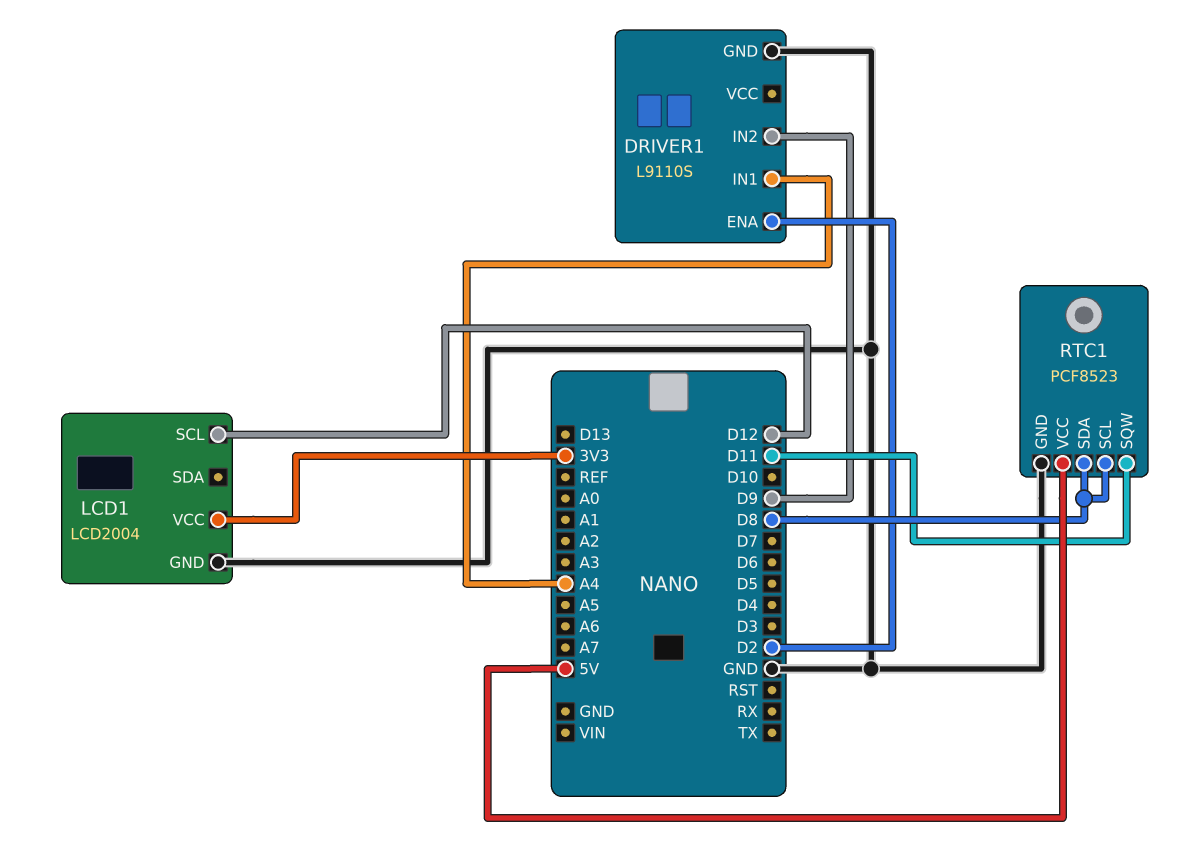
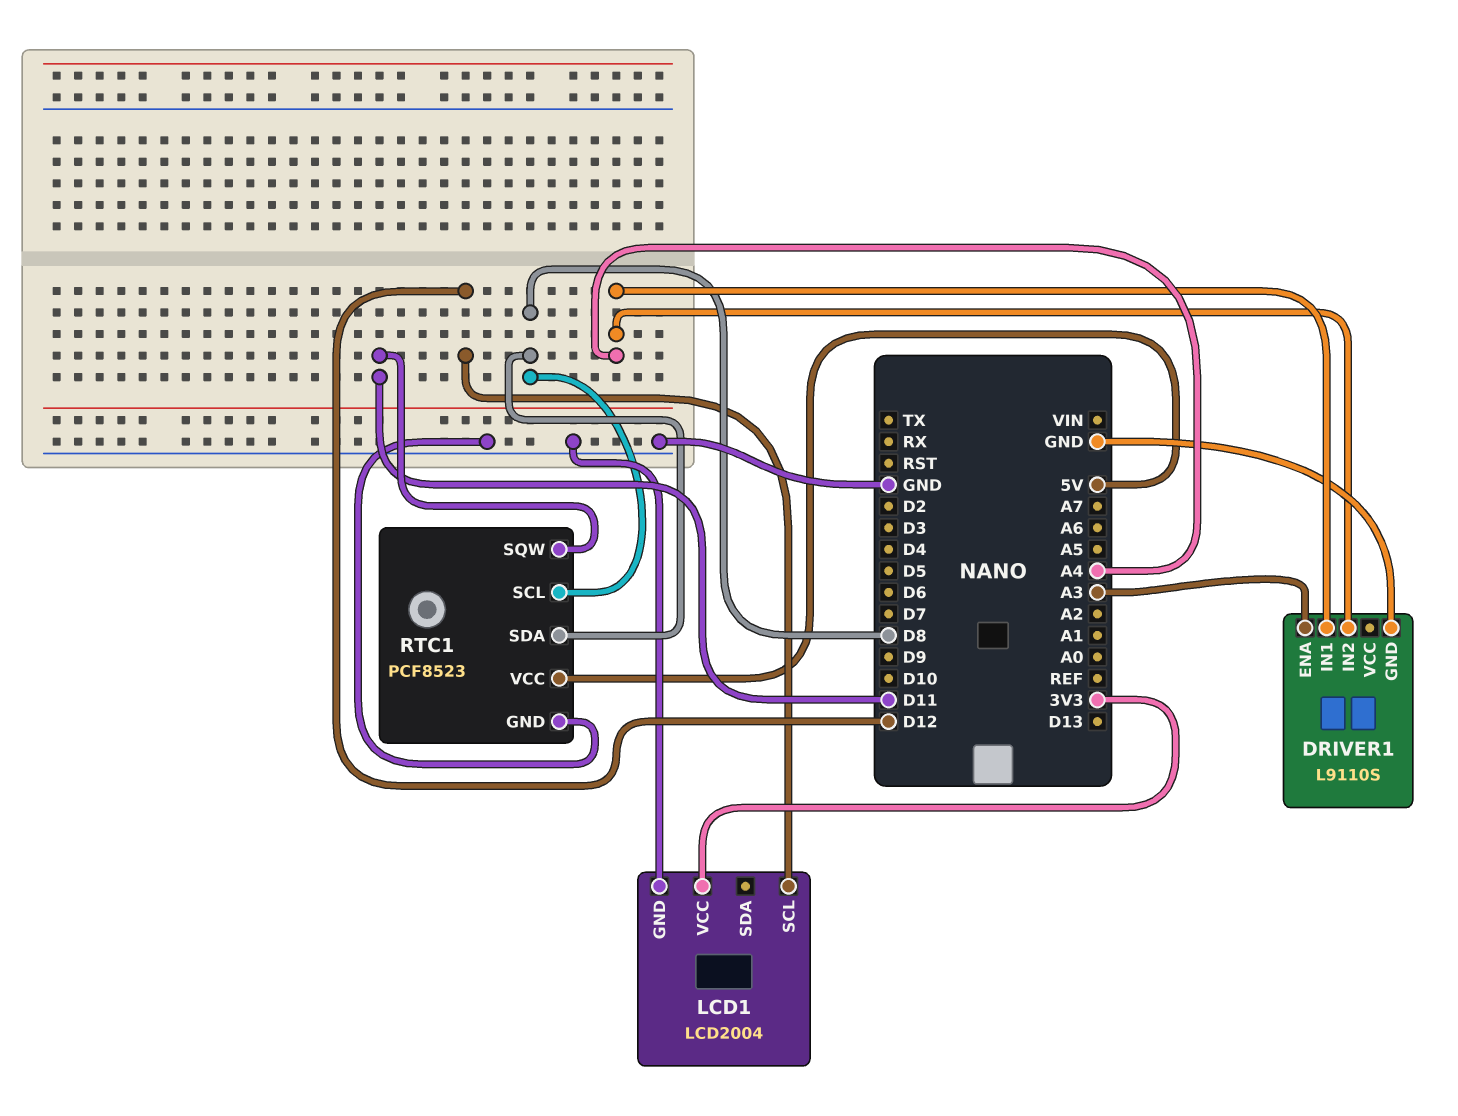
DRIVER1 pin ENA: D2 -> A3
DRIVER1 pin IN2: D9 -> A4

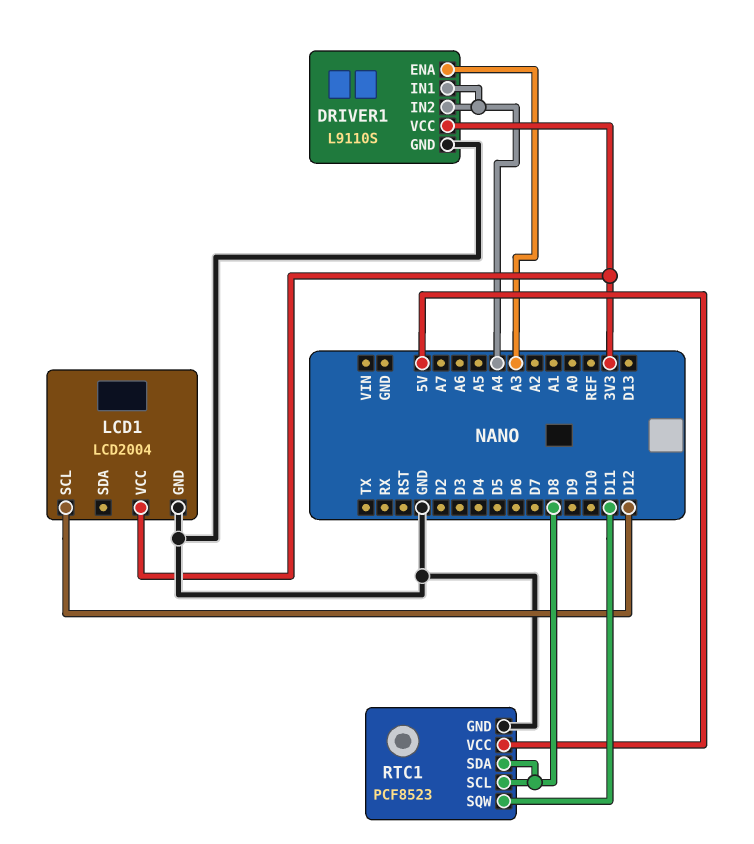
DRIVER1 pin VCC: none -> 3V3

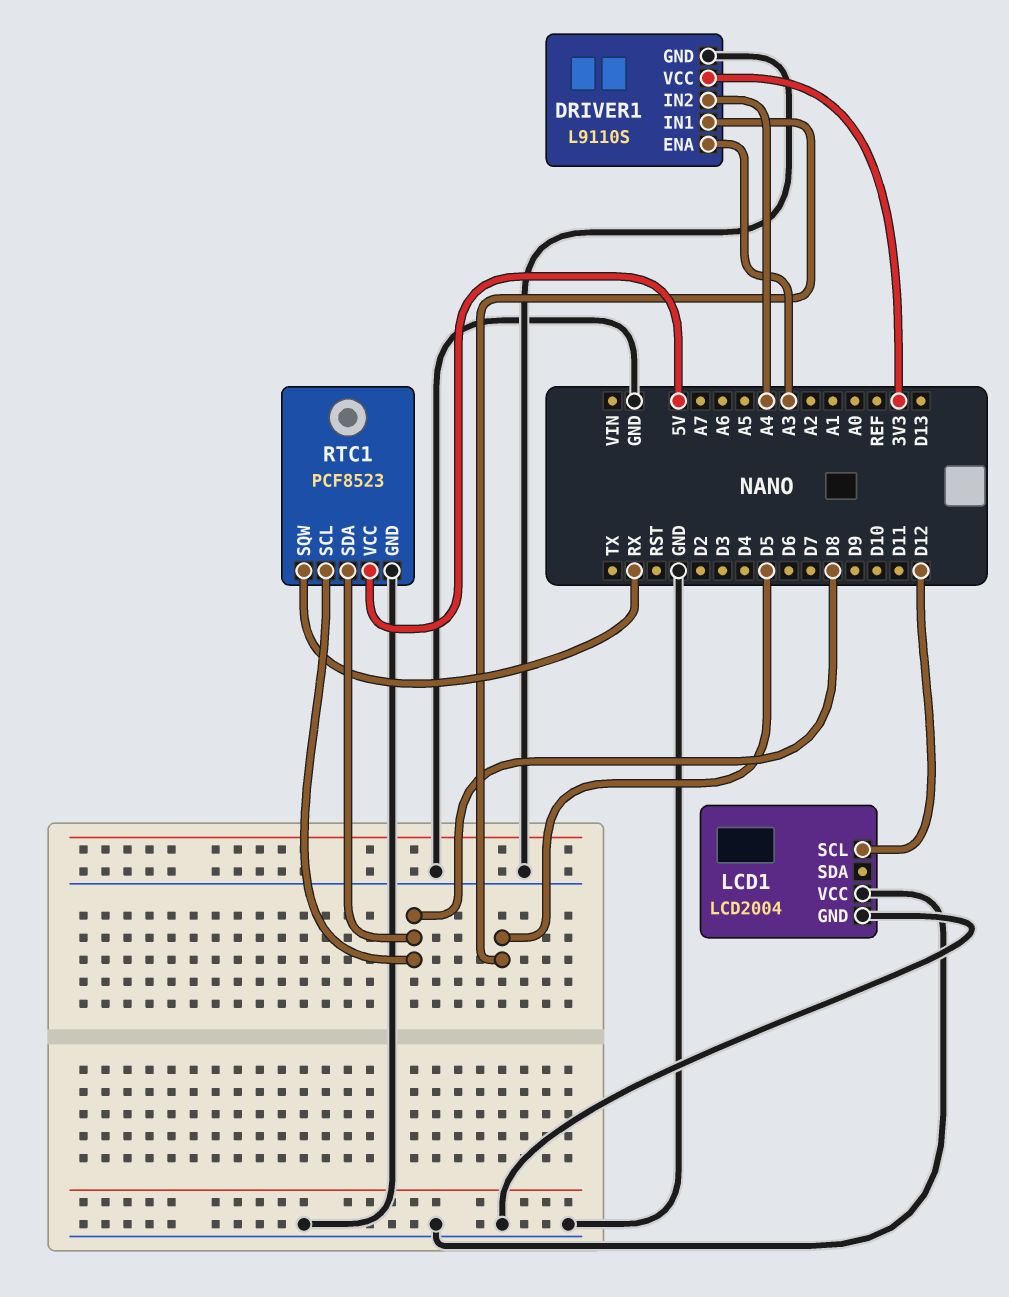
DRIVER1 pin IN1: A4 -> D5
LCD1 pin VCC: 3V3 -> GND
RTC1 pin SQW: D11 -> RX

